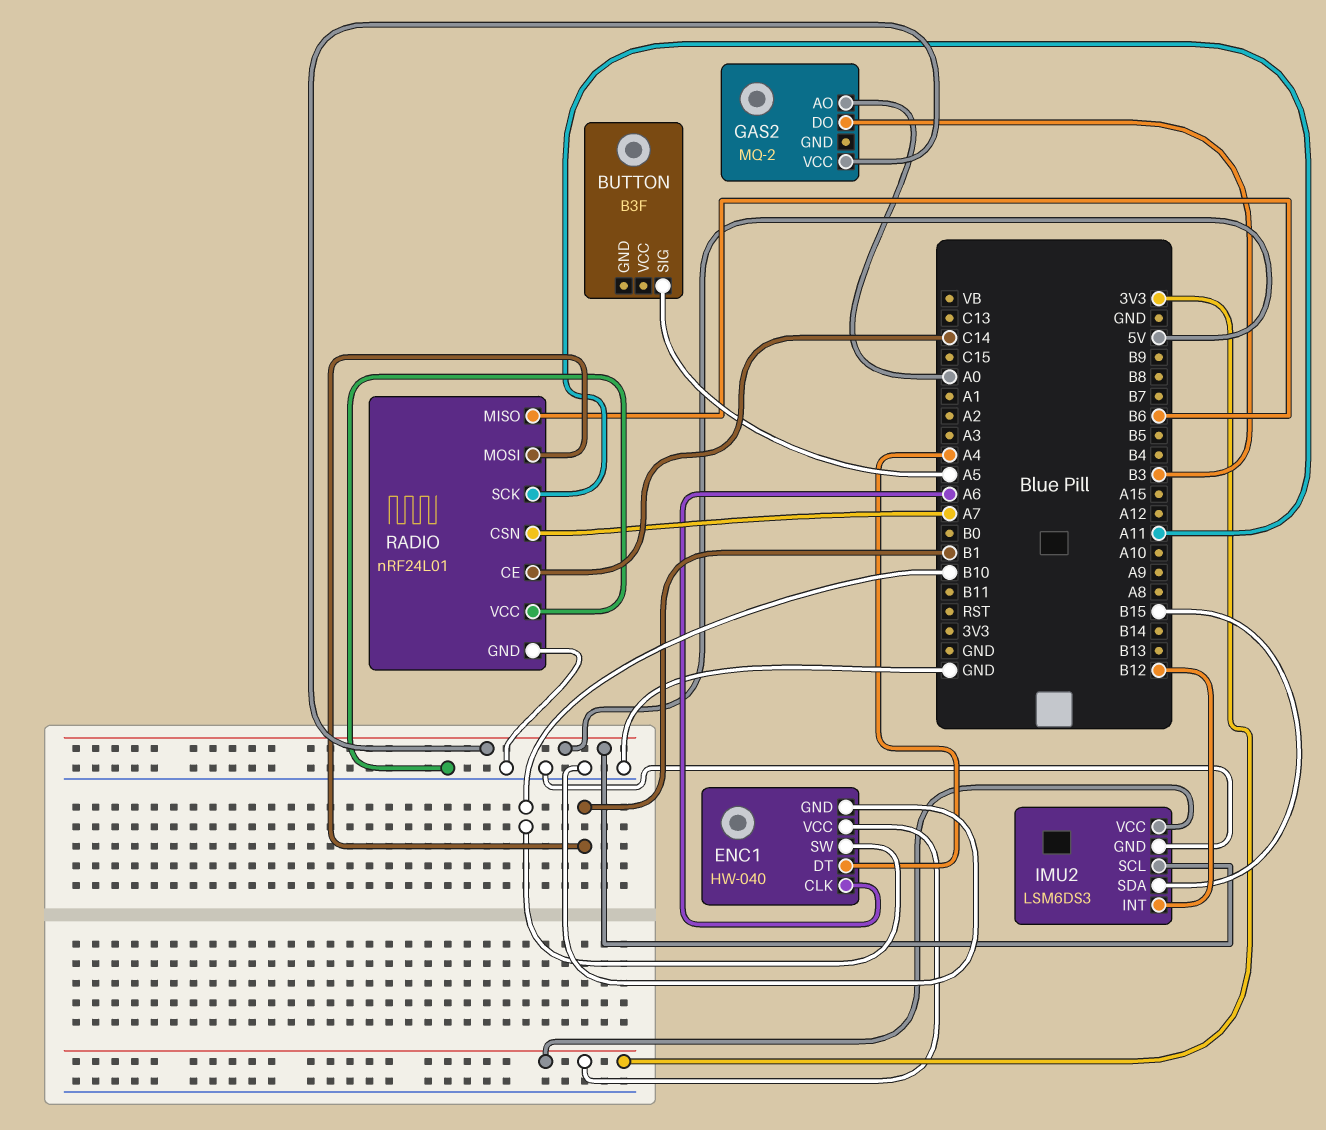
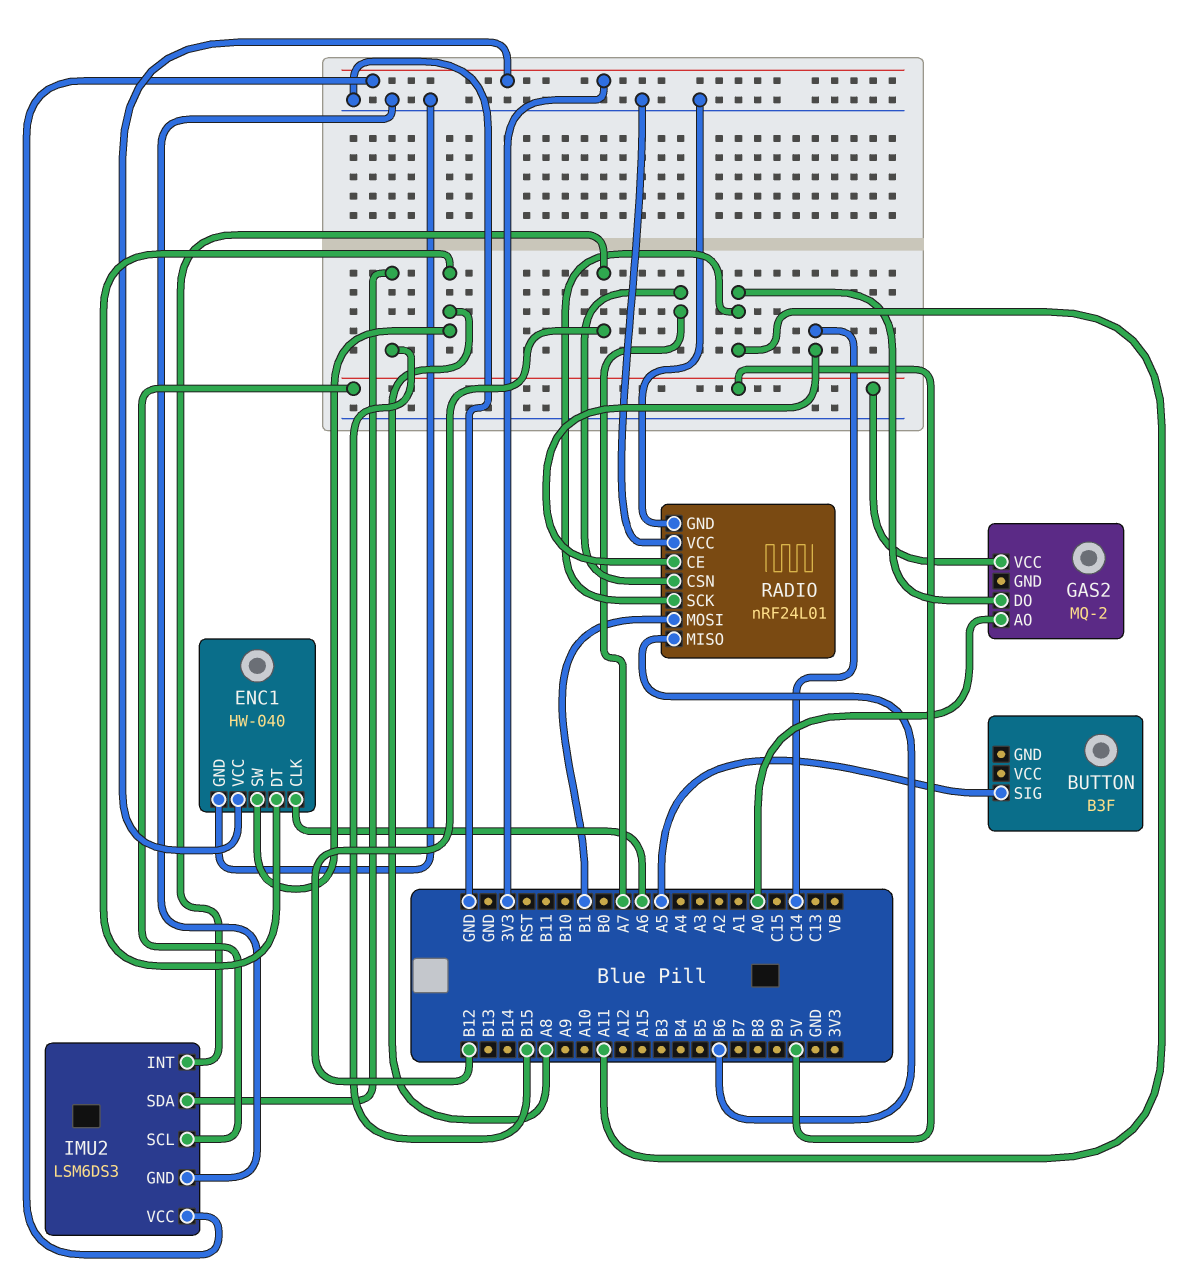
ENC1 pin DT: A4 -> A8
ENC1 pin SW: B10 -> A8
GAS2 pin DO: B3 -> A11

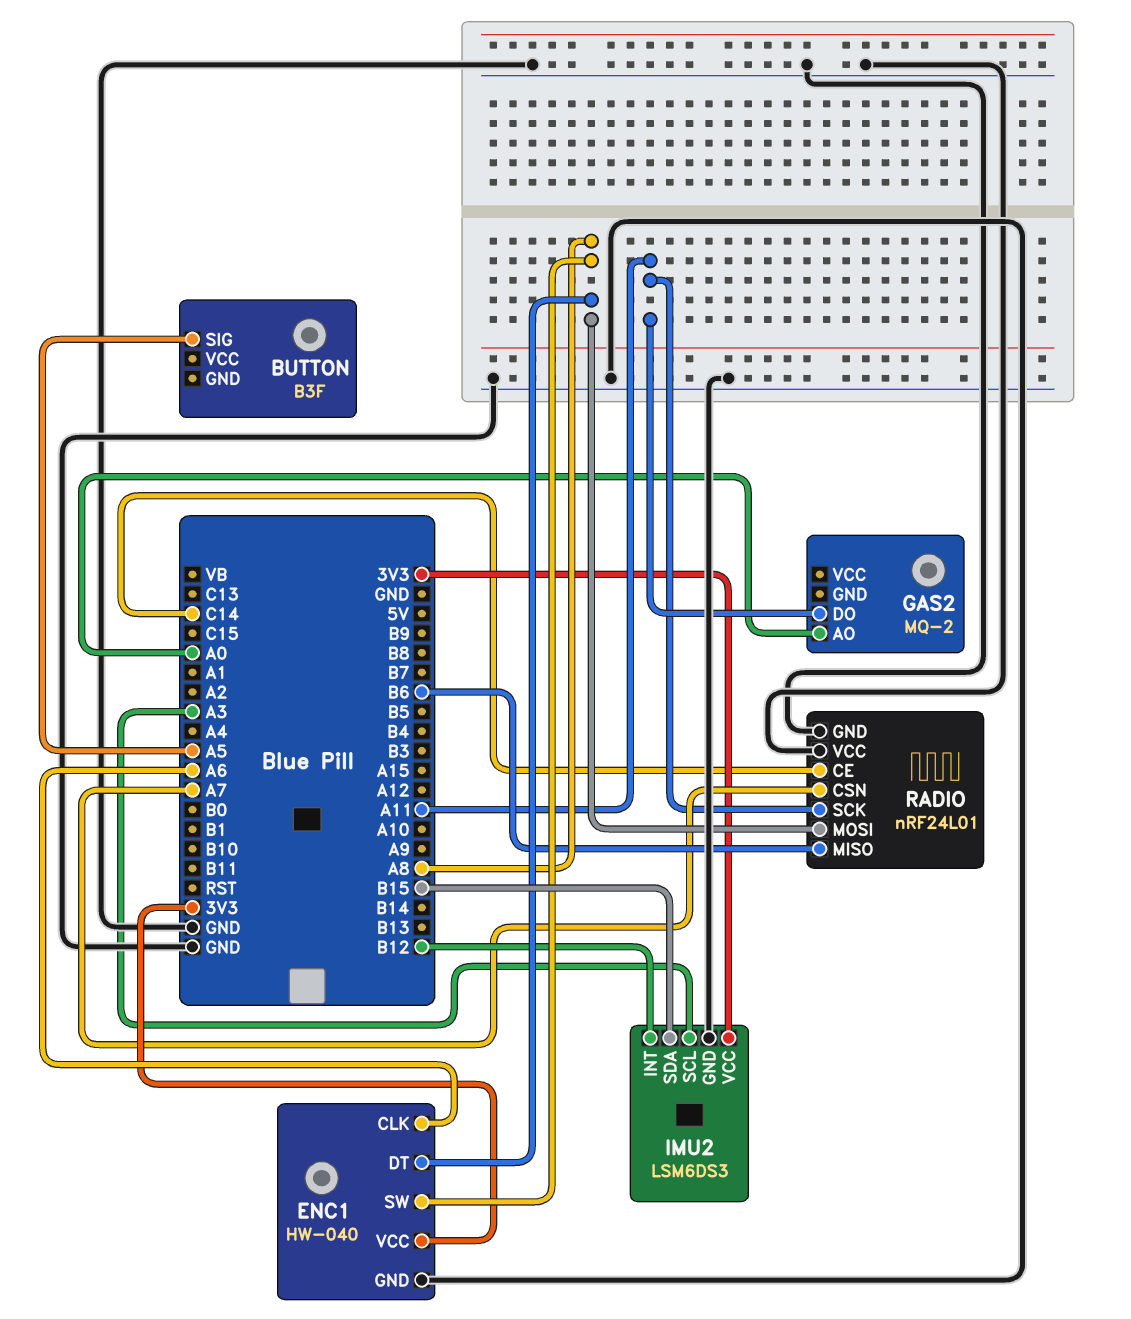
GAS2 pin VCC: 5V -> none
IMU2 pin SCL: 5V -> A3
RADIO pin MOSI: B1 -> A8

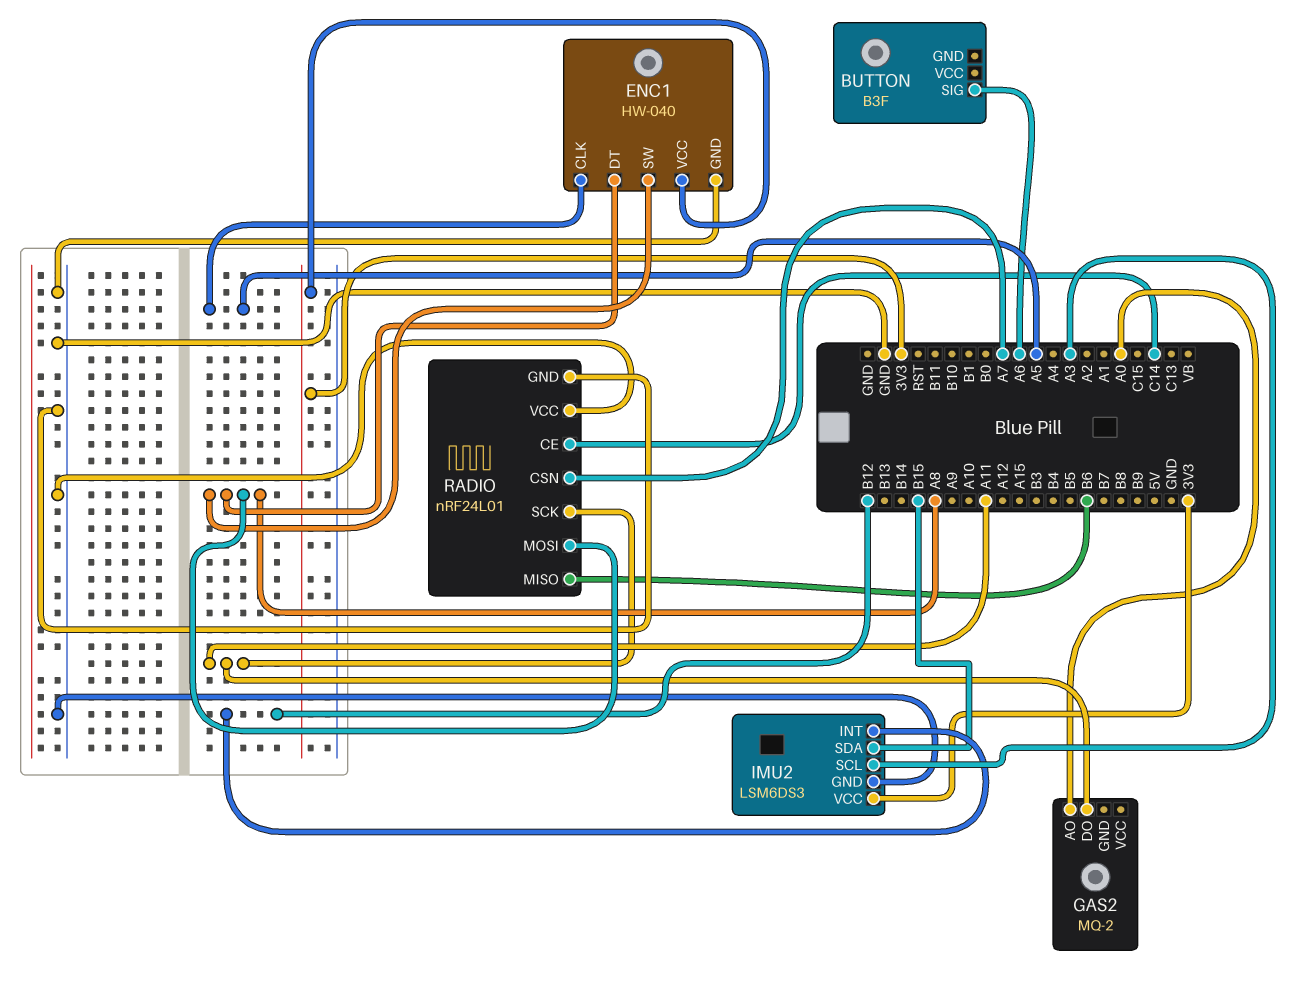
BUTTON pin SIG: A5 -> A6
ENC1 pin CLK: A6 -> A5

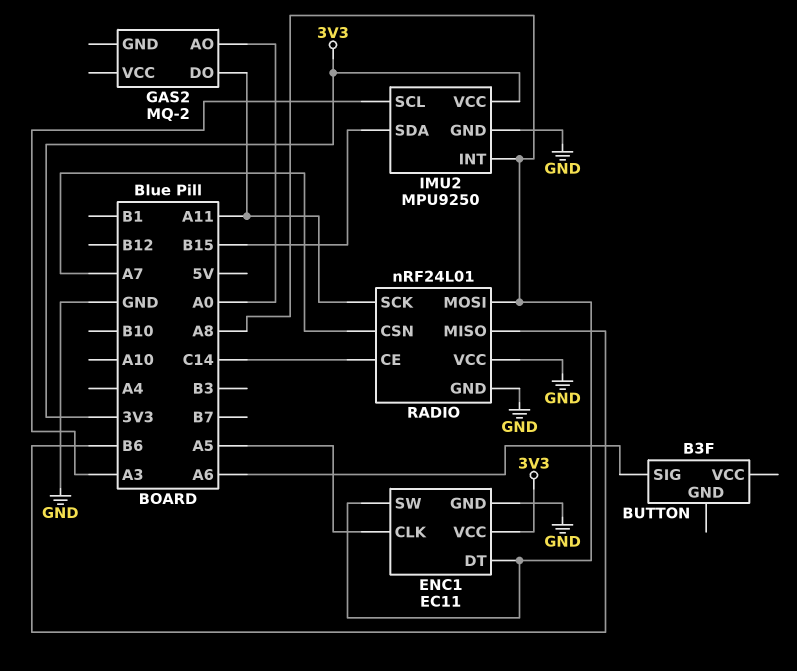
ENC1: HW-040 -> EC11
IMU2: LSM6DS3 -> MPU9250
IMU2 pin INT: B12 -> A8

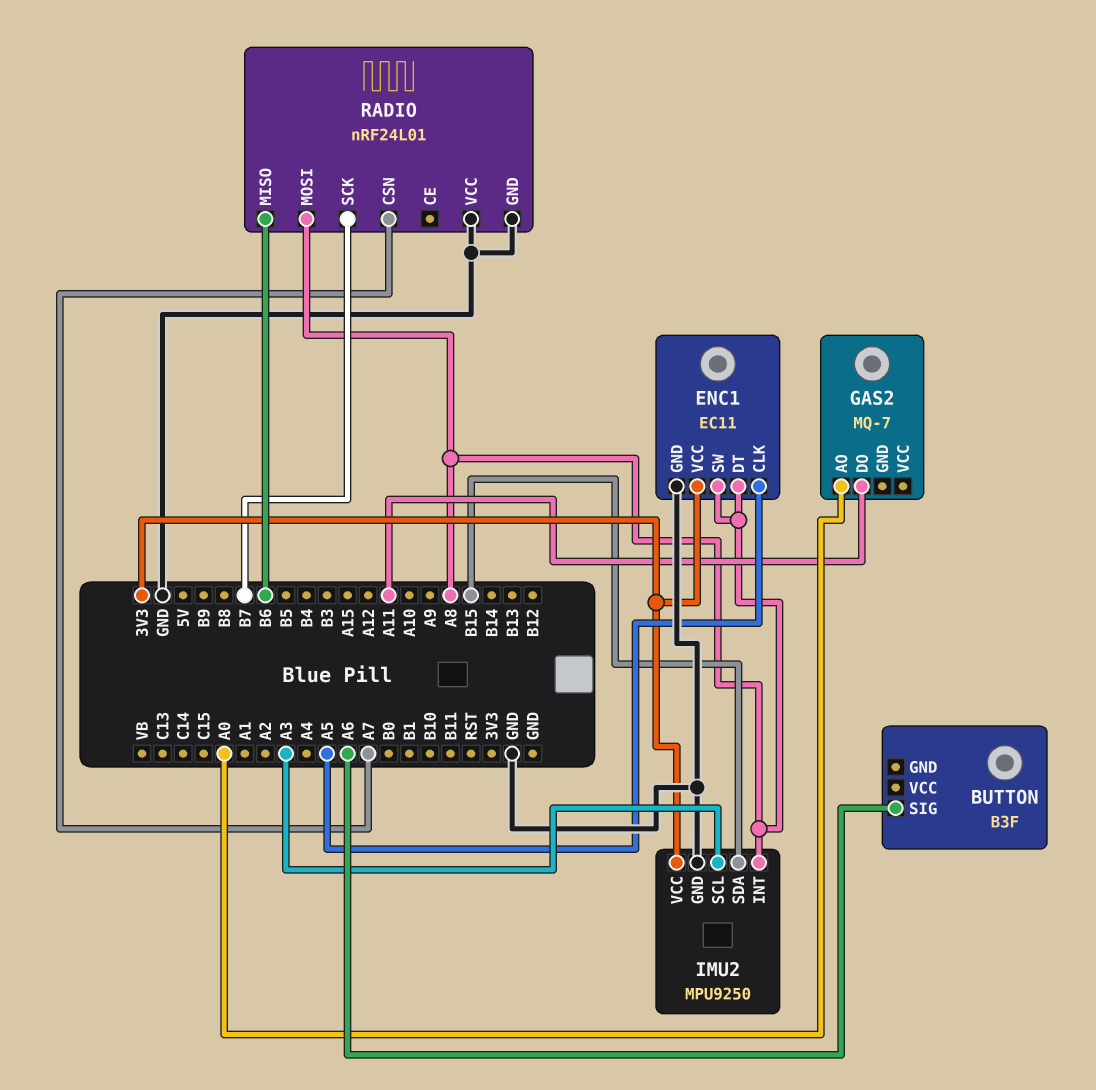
GAS2: MQ-2 -> MQ-7
RADIO pin CE: C14 -> none
RADIO pin SCK: A11 -> B7

